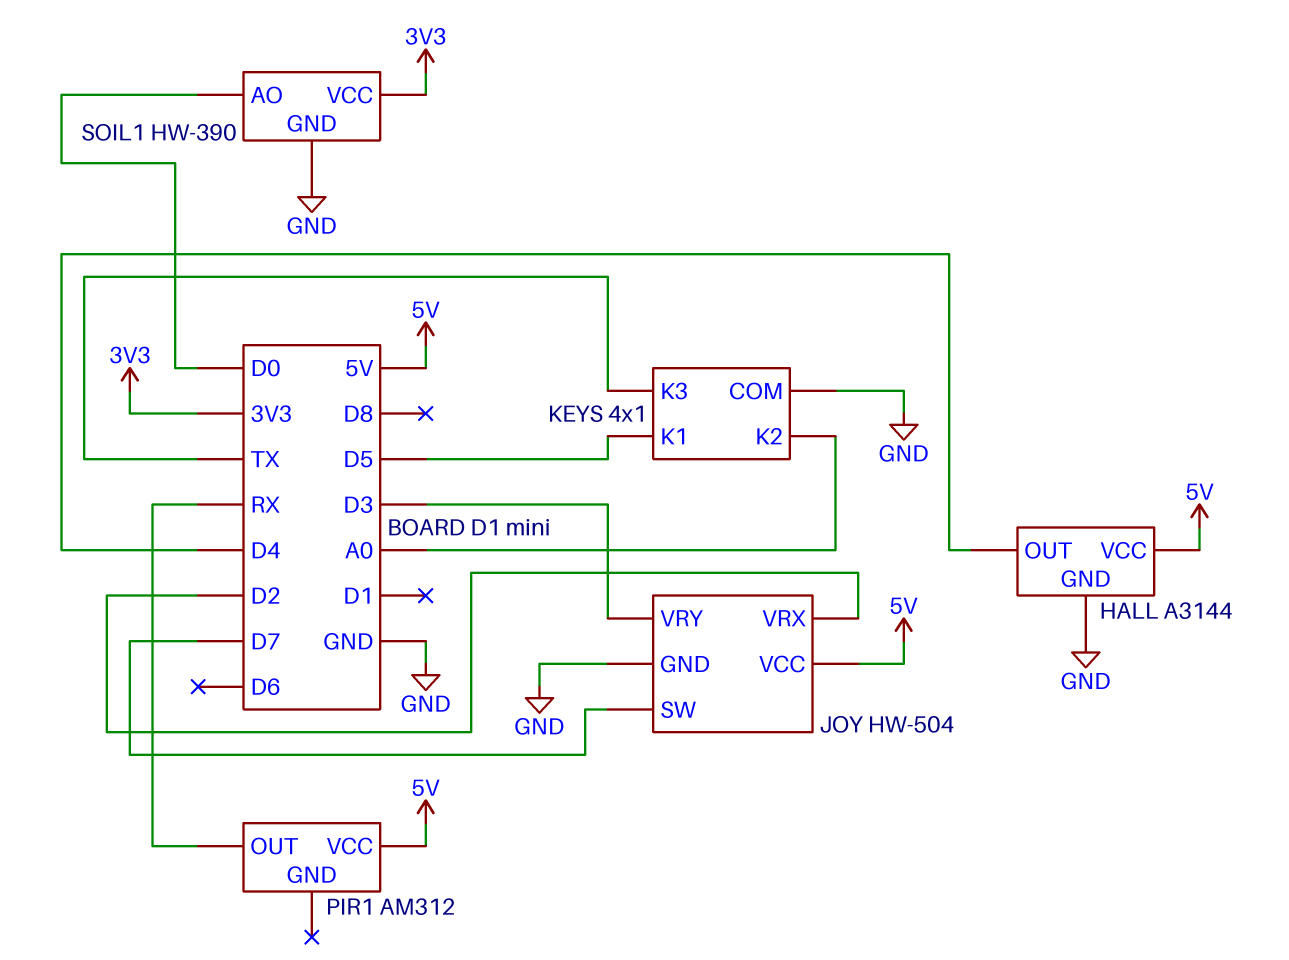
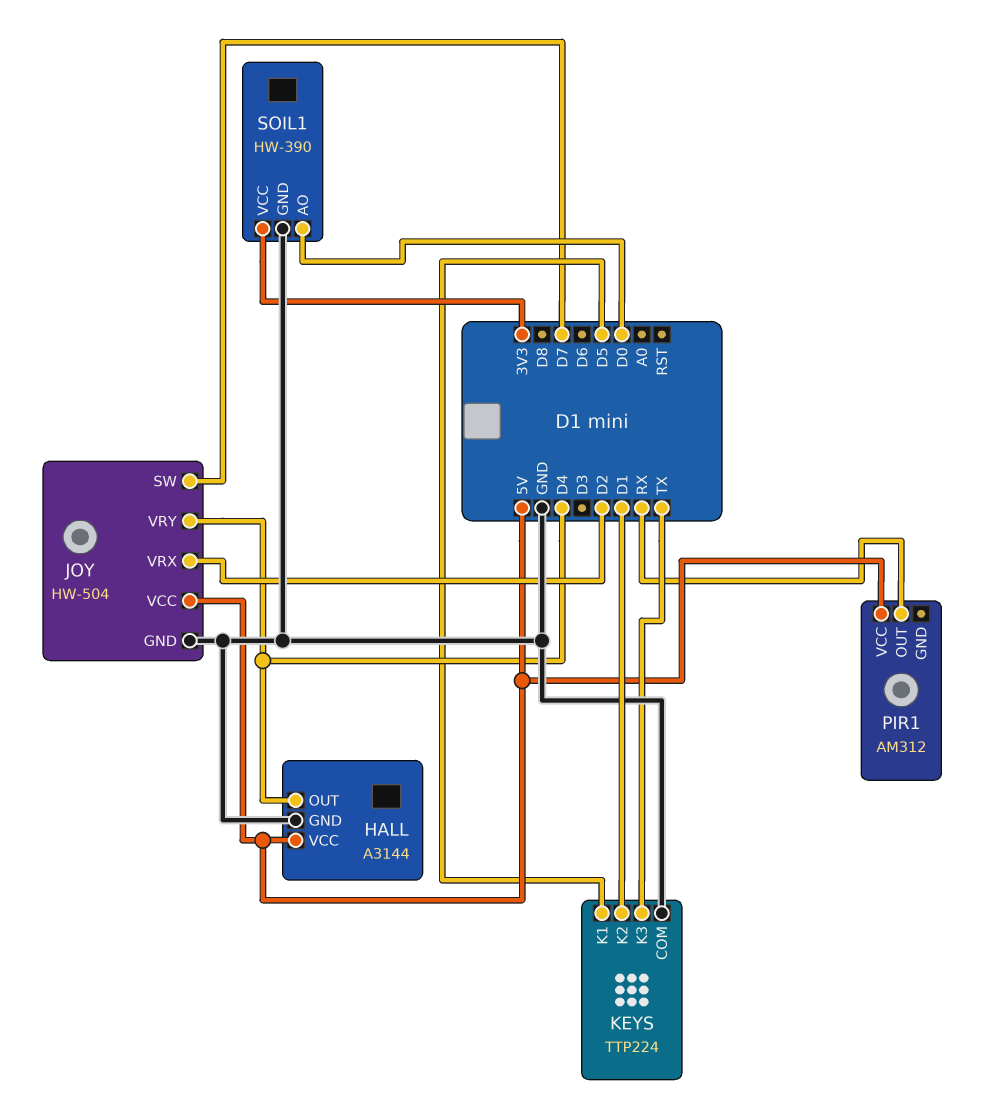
JOY pin VRY: D3 -> D4
KEYS: 4x1 -> TTP224
KEYS pin K2: A0 -> D1

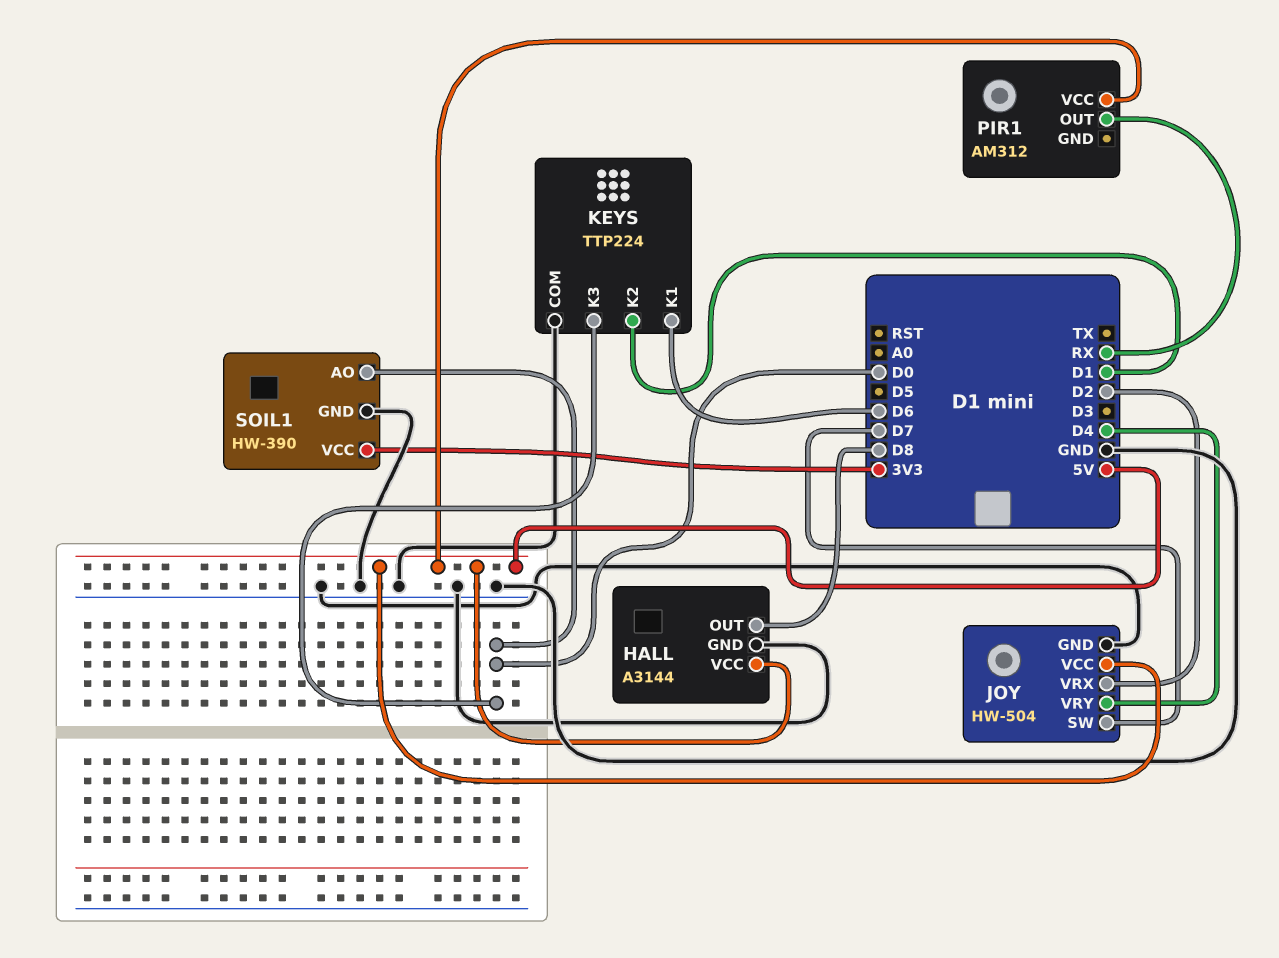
HALL pin OUT: D4 -> D8
KEYS pin K1: D5 -> D6
KEYS pin K3: TX -> D0

